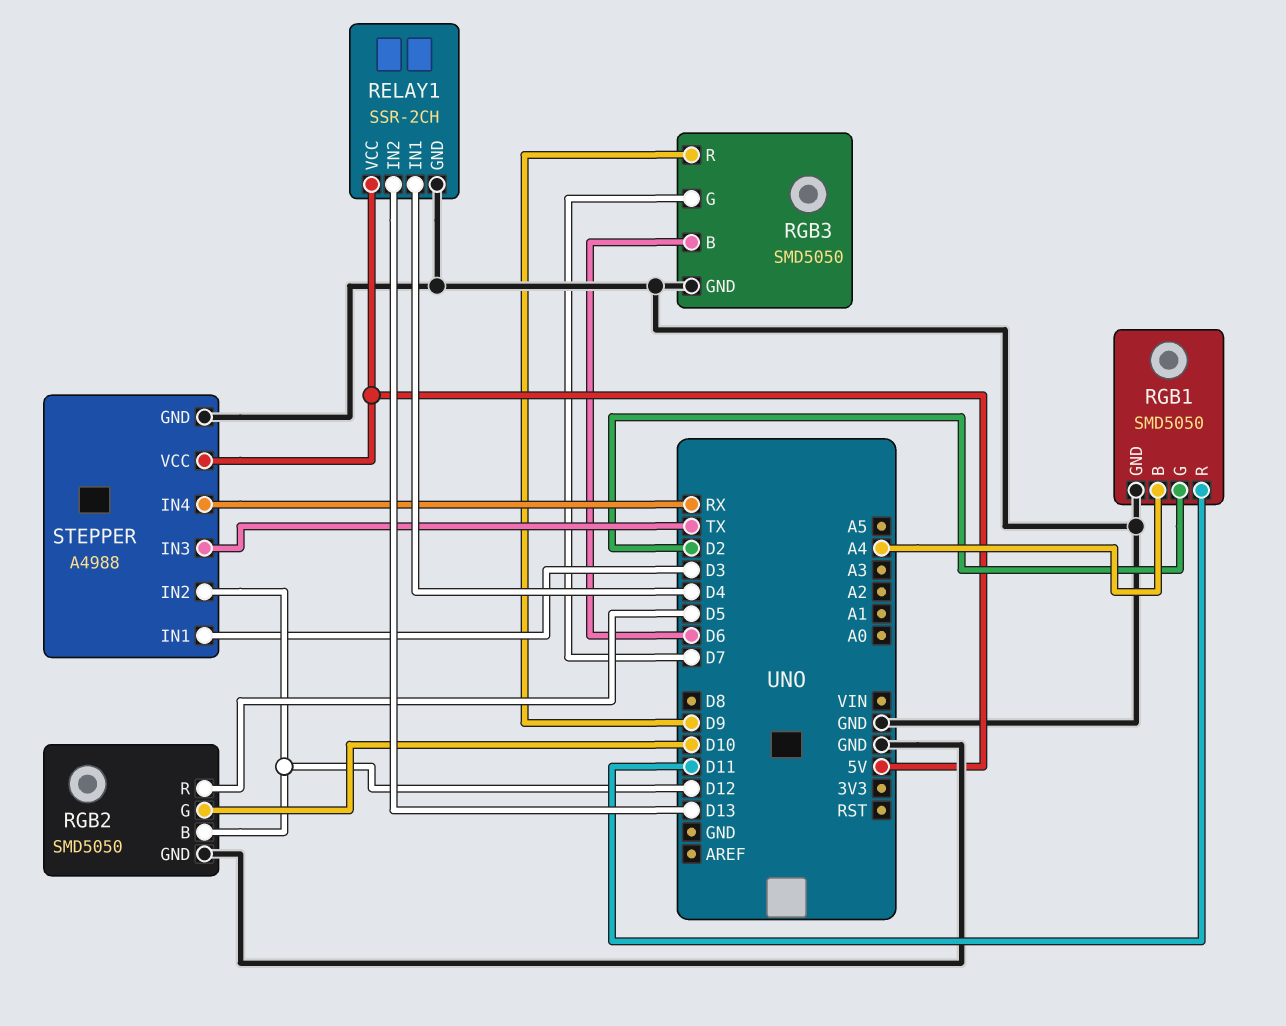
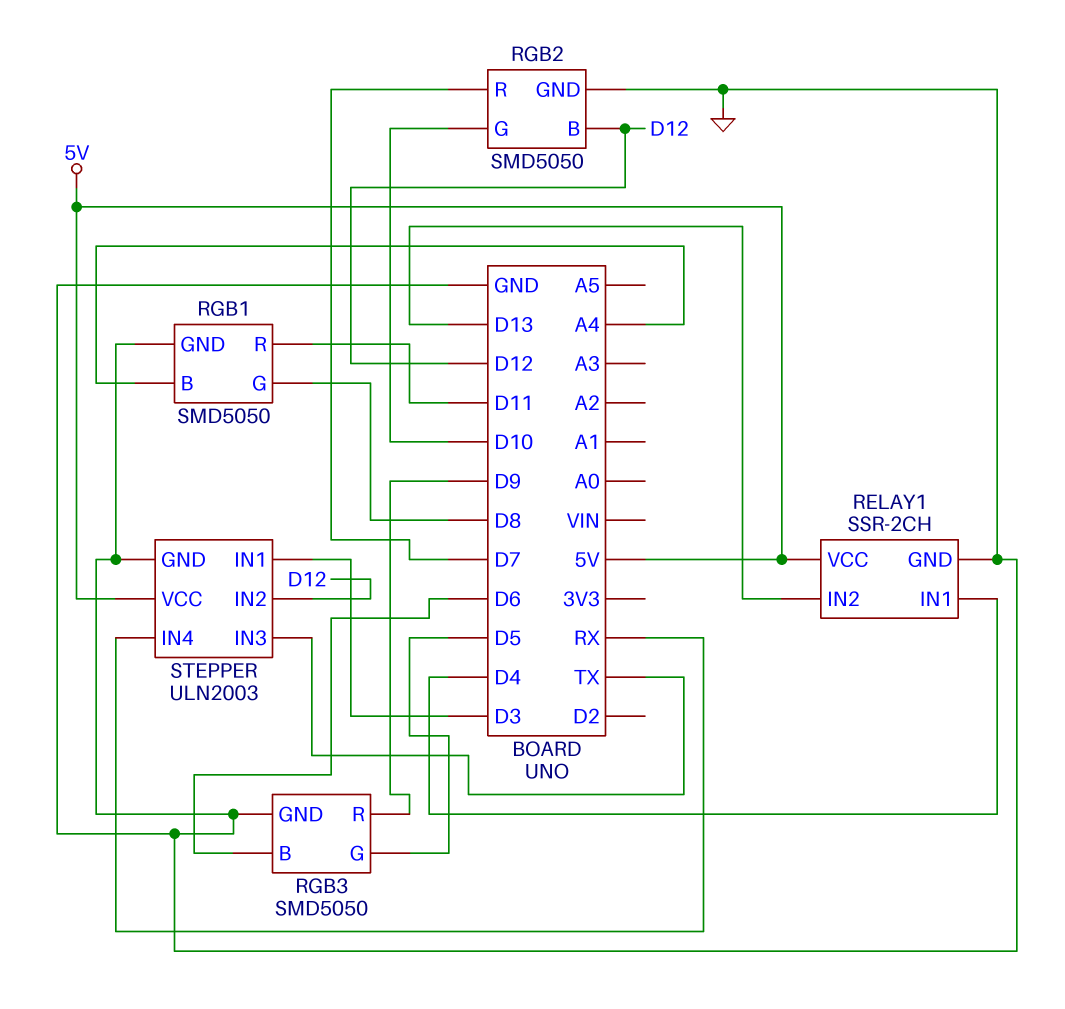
RGB1 pin G: D2 -> D8
RGB2 pin R: D5 -> D7
RGB3 pin G: D7 -> D5
STEPPER: A4988 -> ULN2003

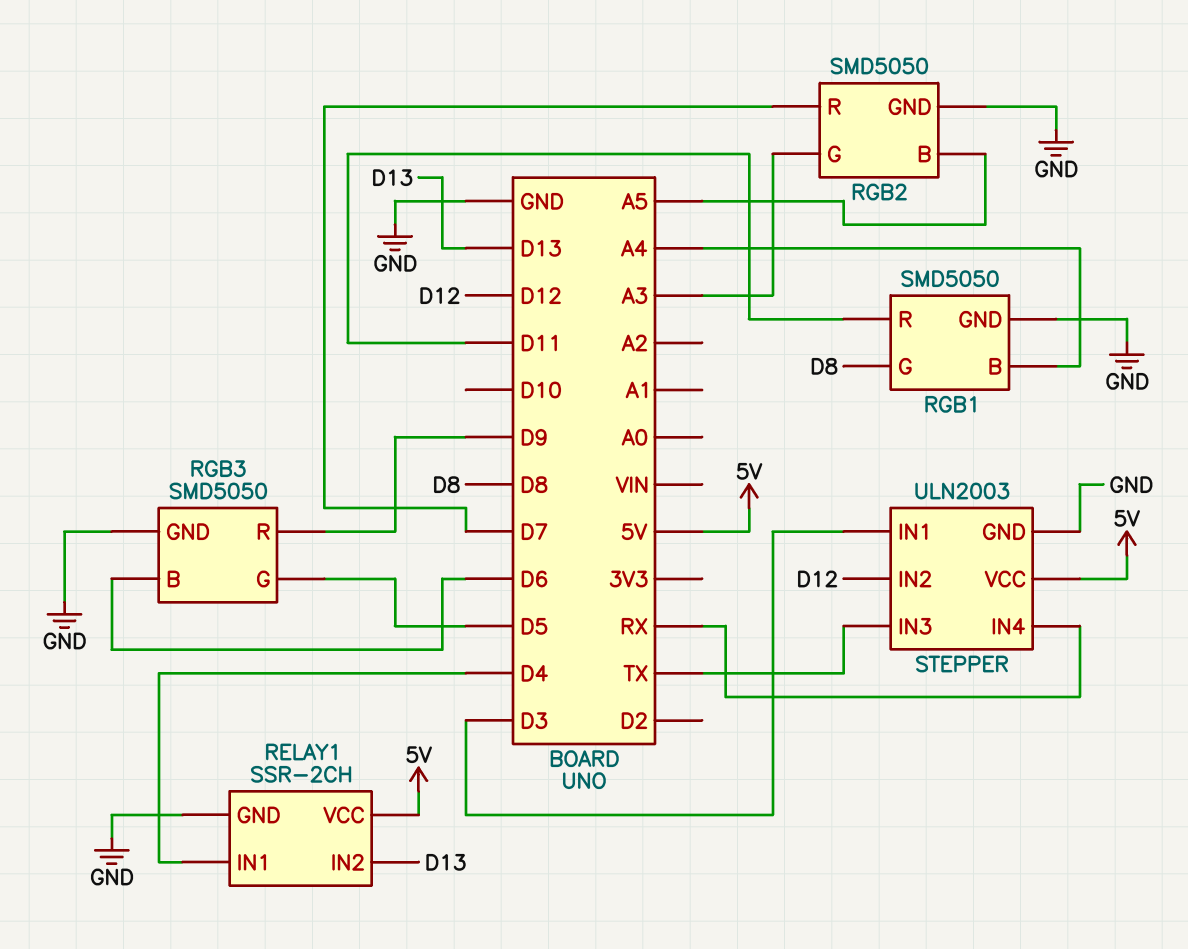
RGB2 pin B: D12 -> A5
RGB2 pin G: D10 -> A3

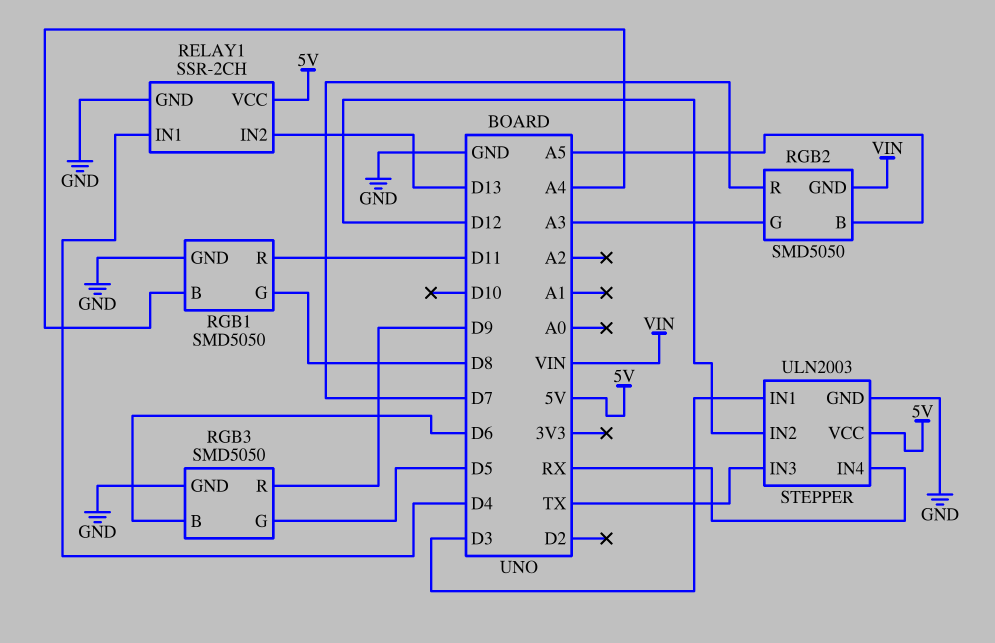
RGB2 pin GND: GND -> VIN

